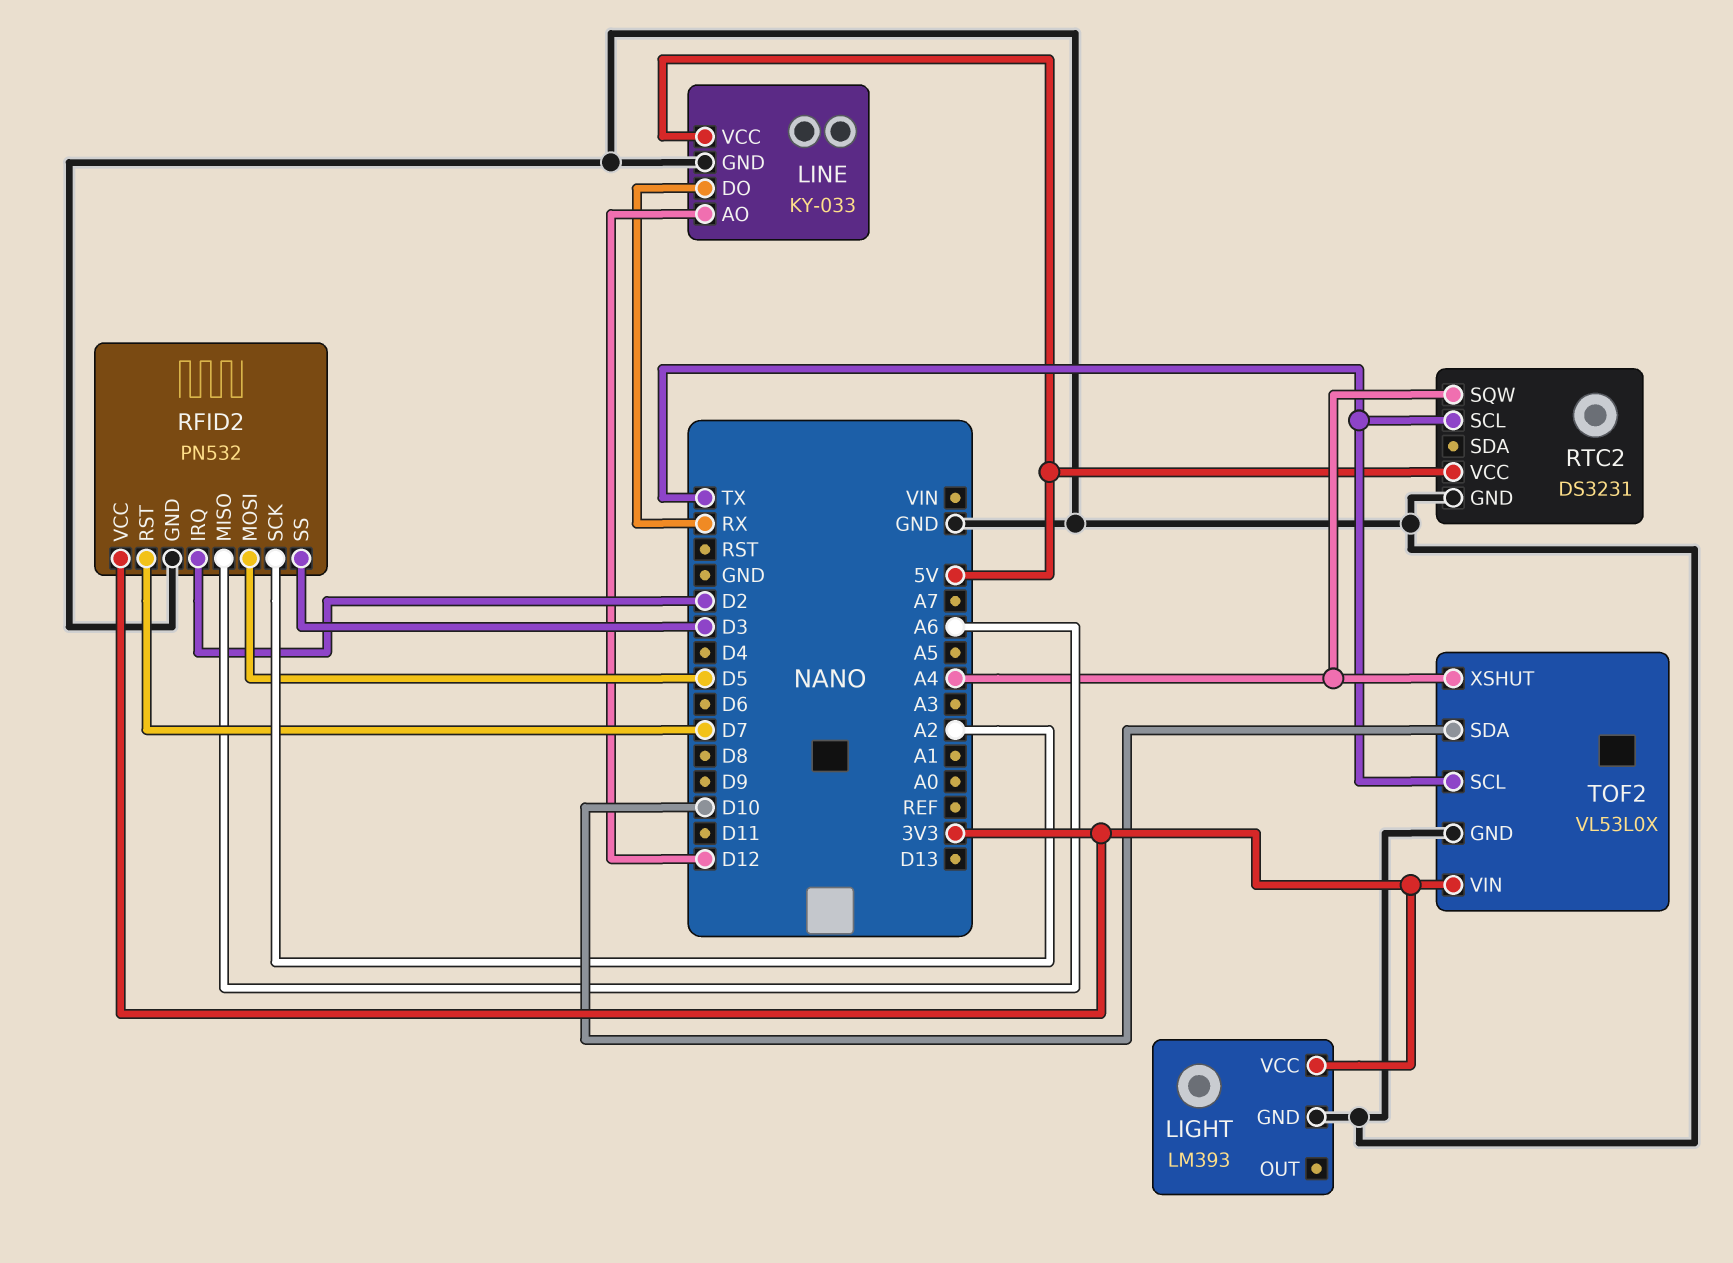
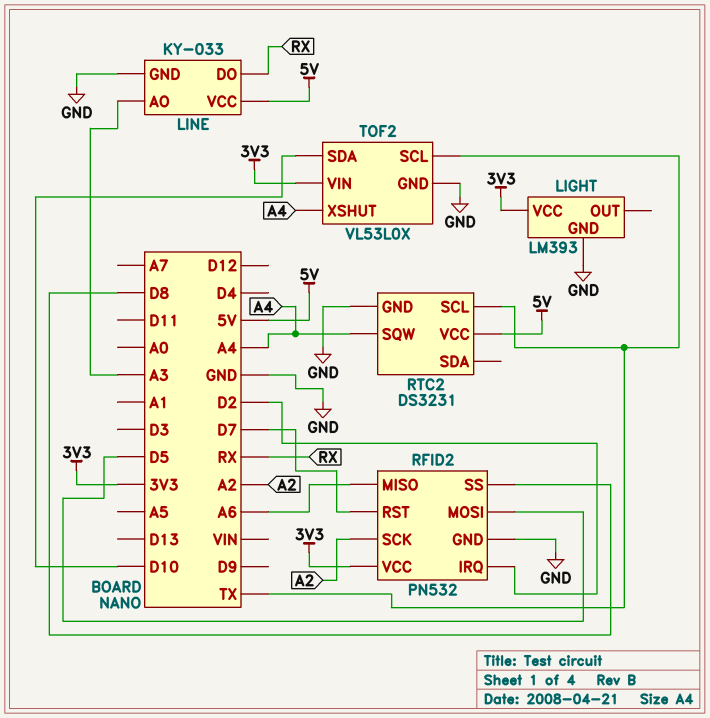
LINE pin AO: D12 -> A3
RFID2 pin SS: D3 -> D8

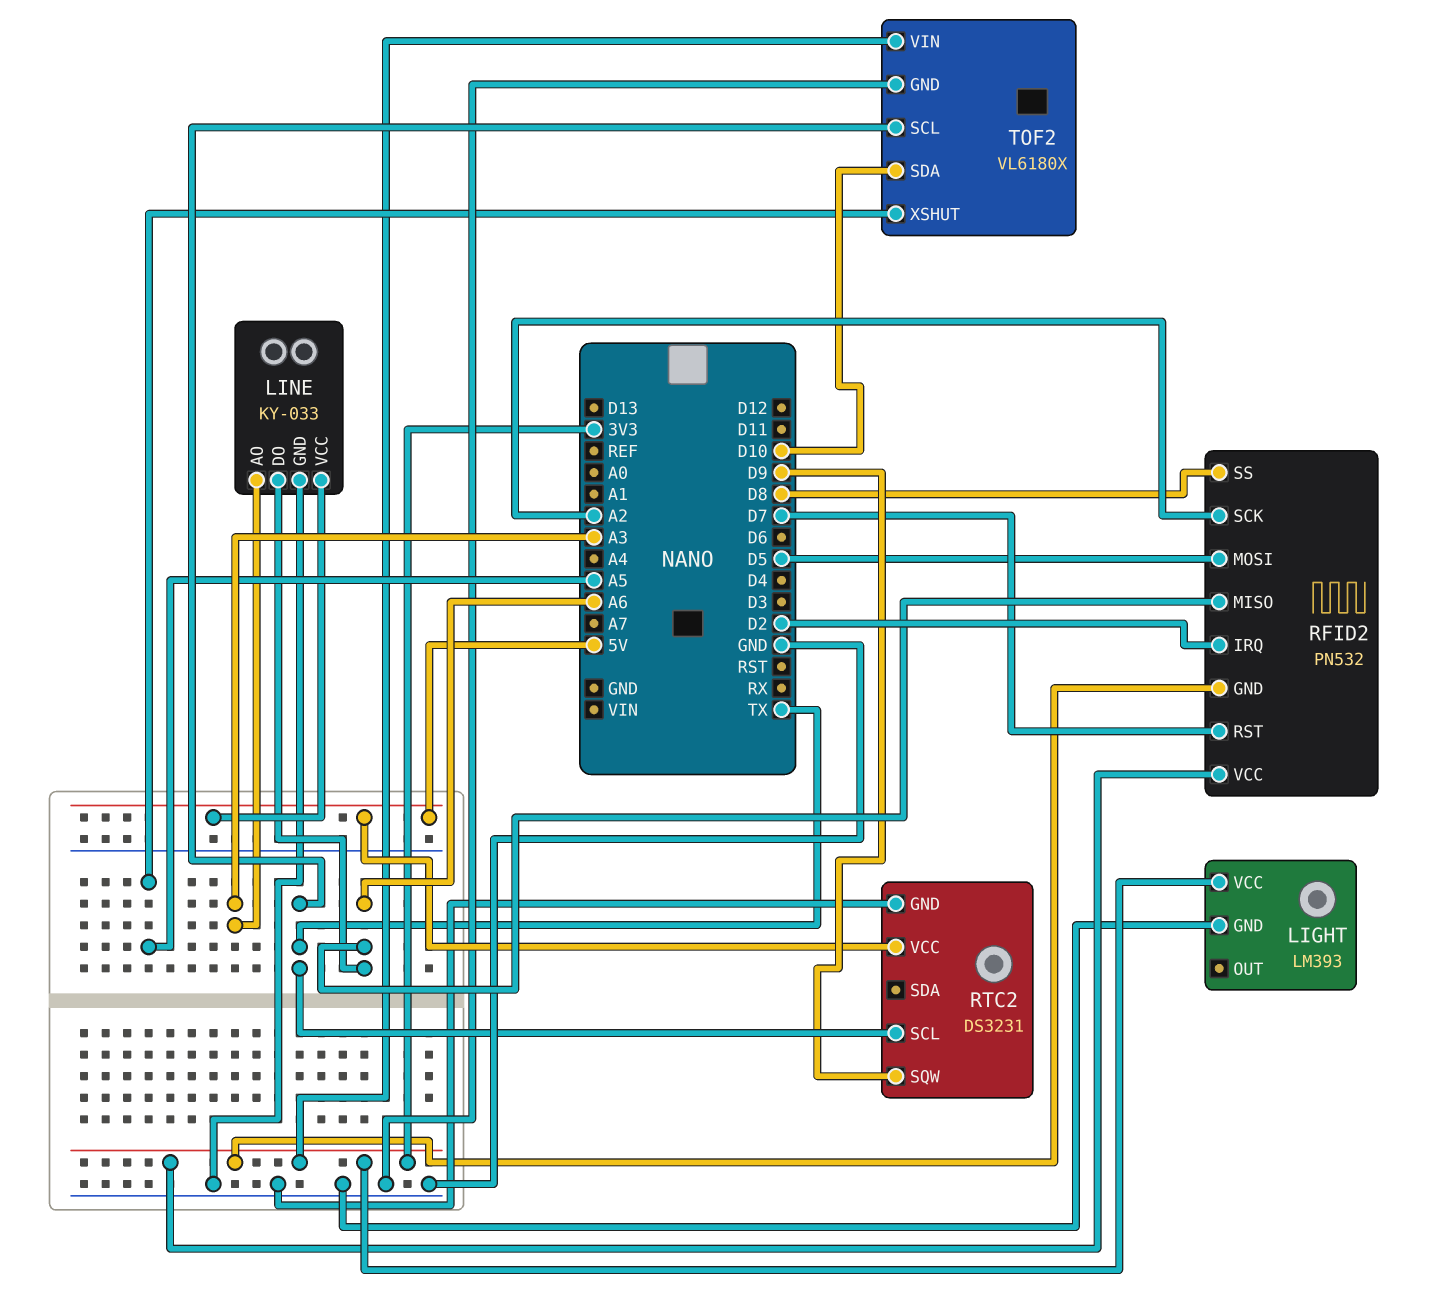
LINE pin DO: RX -> A6
RFID2 pin GND: GND -> 3V3
RTC2 pin SQW: A4 -> D9
TOF2: VL53L0X -> VL6180X
TOF2 pin XSHUT: A4 -> A5

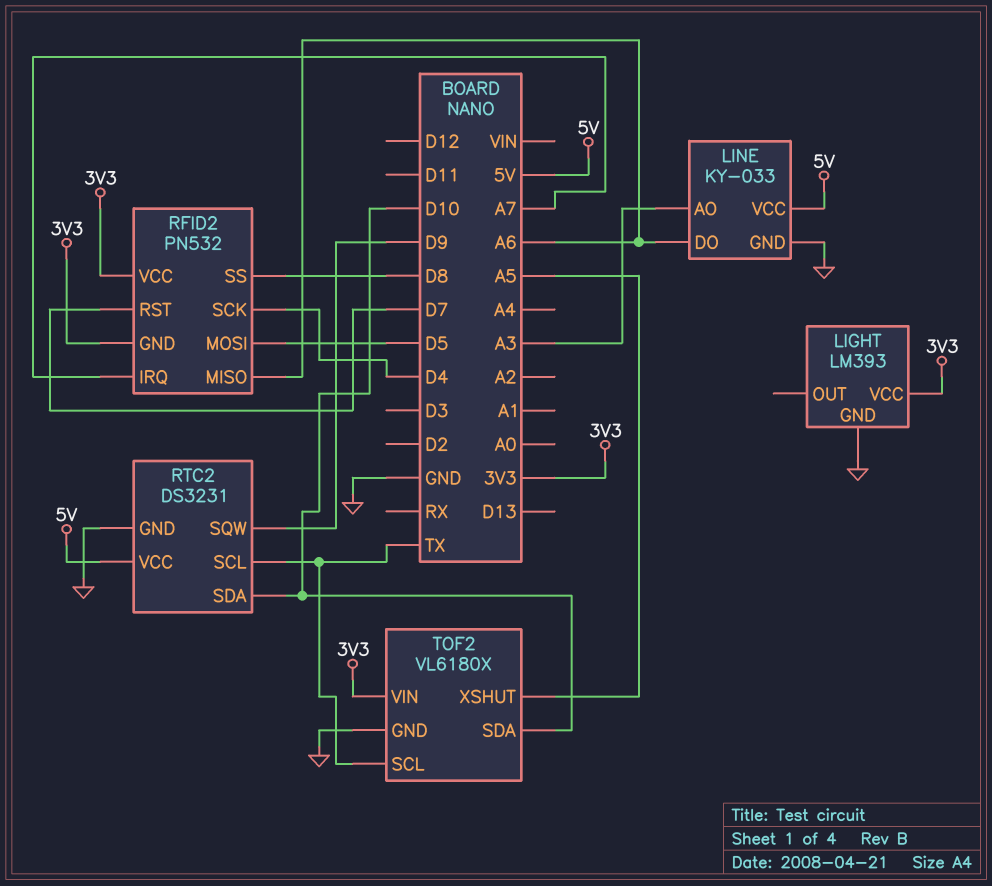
RFID2 pin IRQ: D2 -> A7
RFID2 pin SCK: A2 -> D4
RTC2 pin SDA: none -> D10

